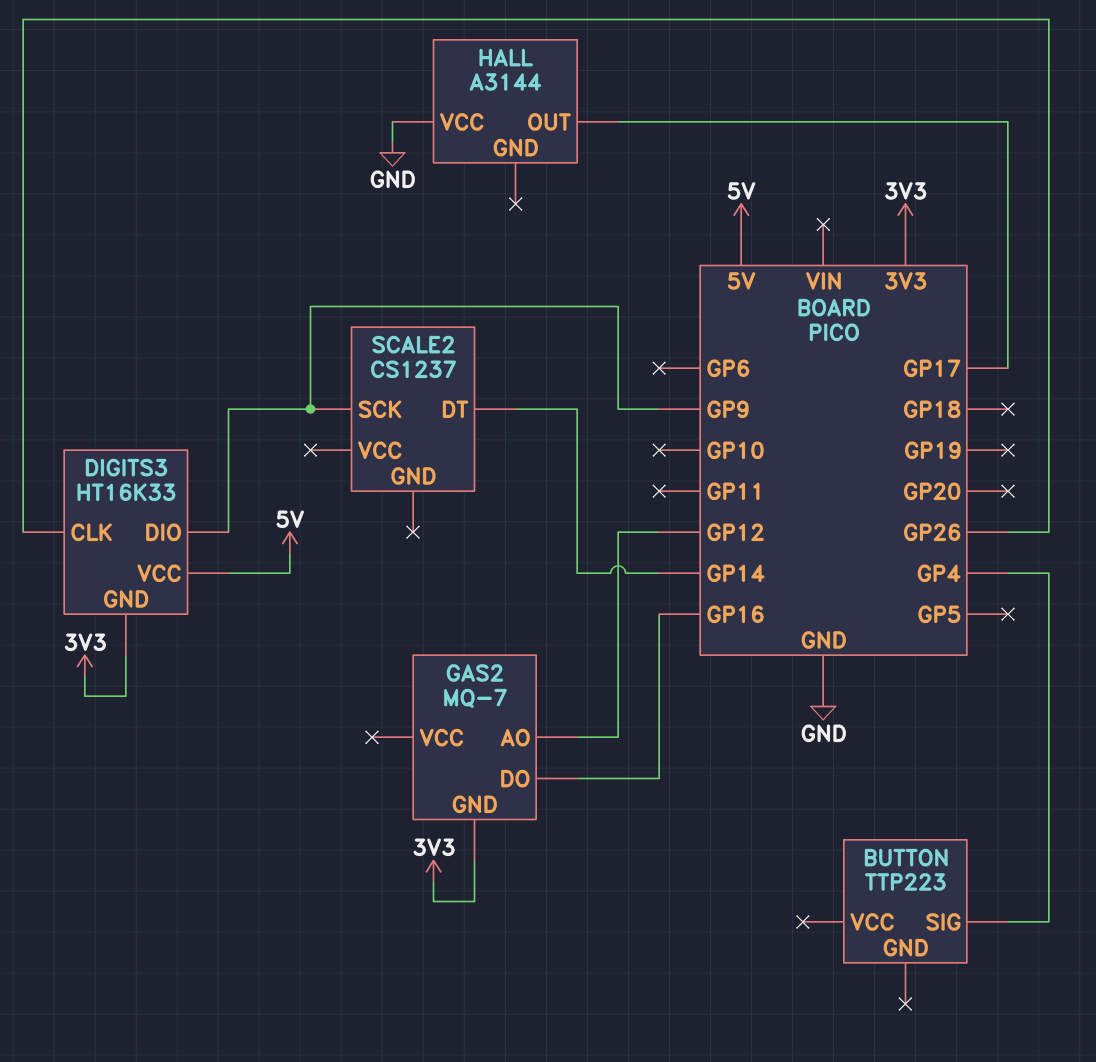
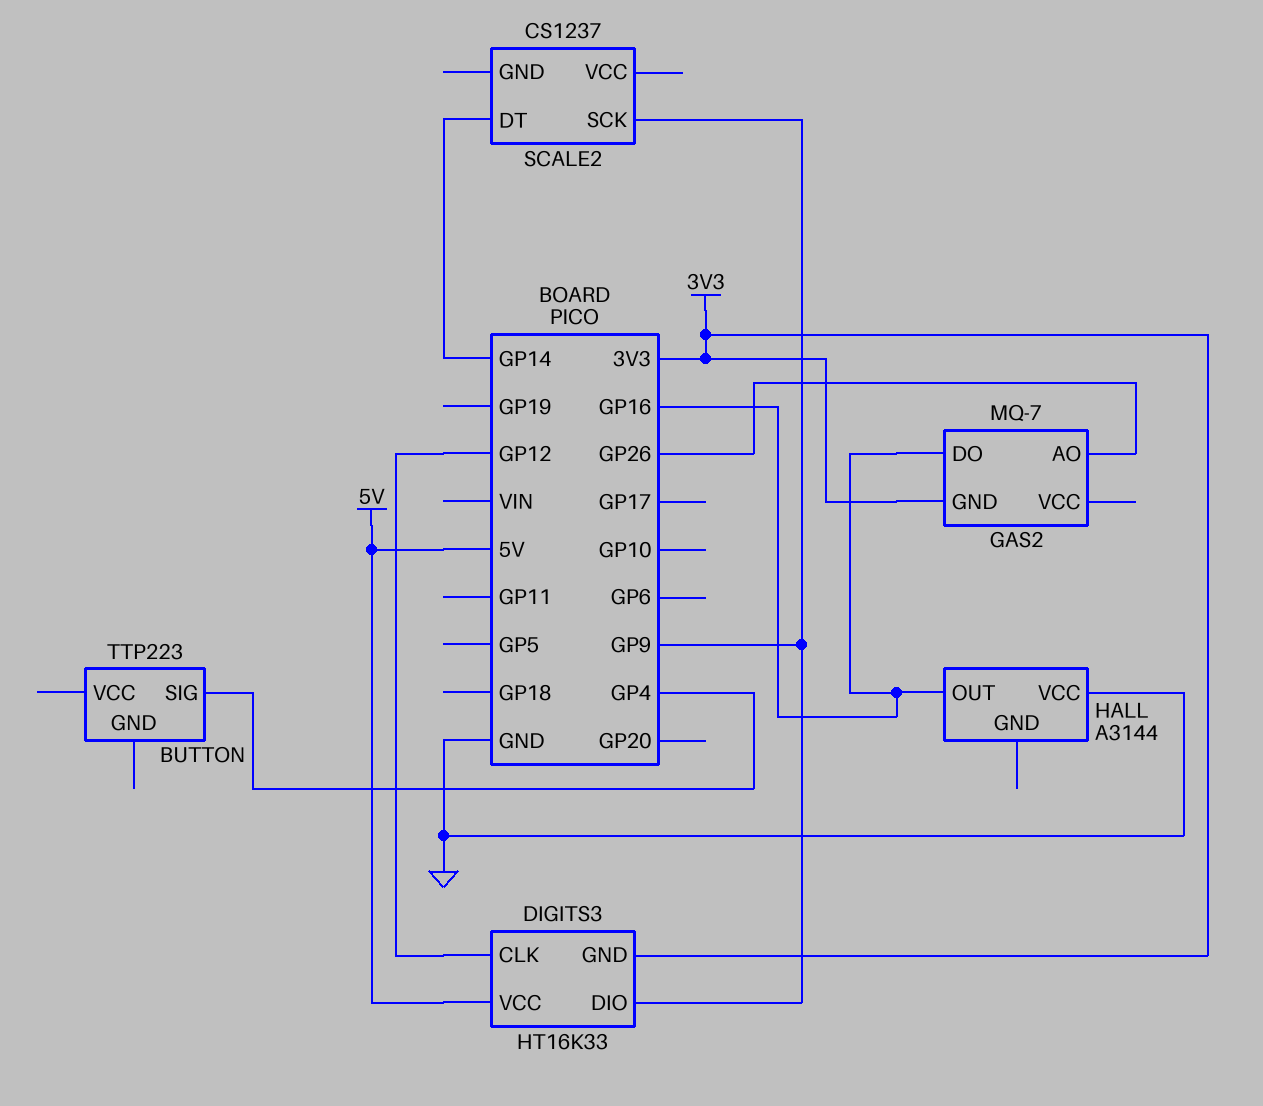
DIGITS3 pin CLK: GP26 -> GP12
GAS2 pin AO: GP12 -> GP26
HALL pin OUT: GP17 -> GP16

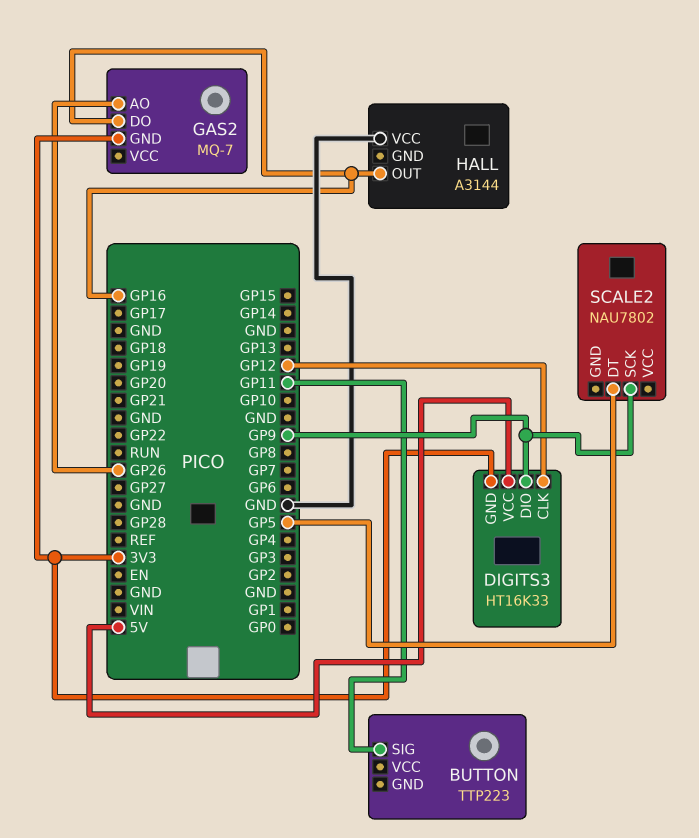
BUTTON pin SIG: GP4 -> GP11
SCALE2: CS1237 -> NAU7802
SCALE2 pin DT: GP14 -> GP5

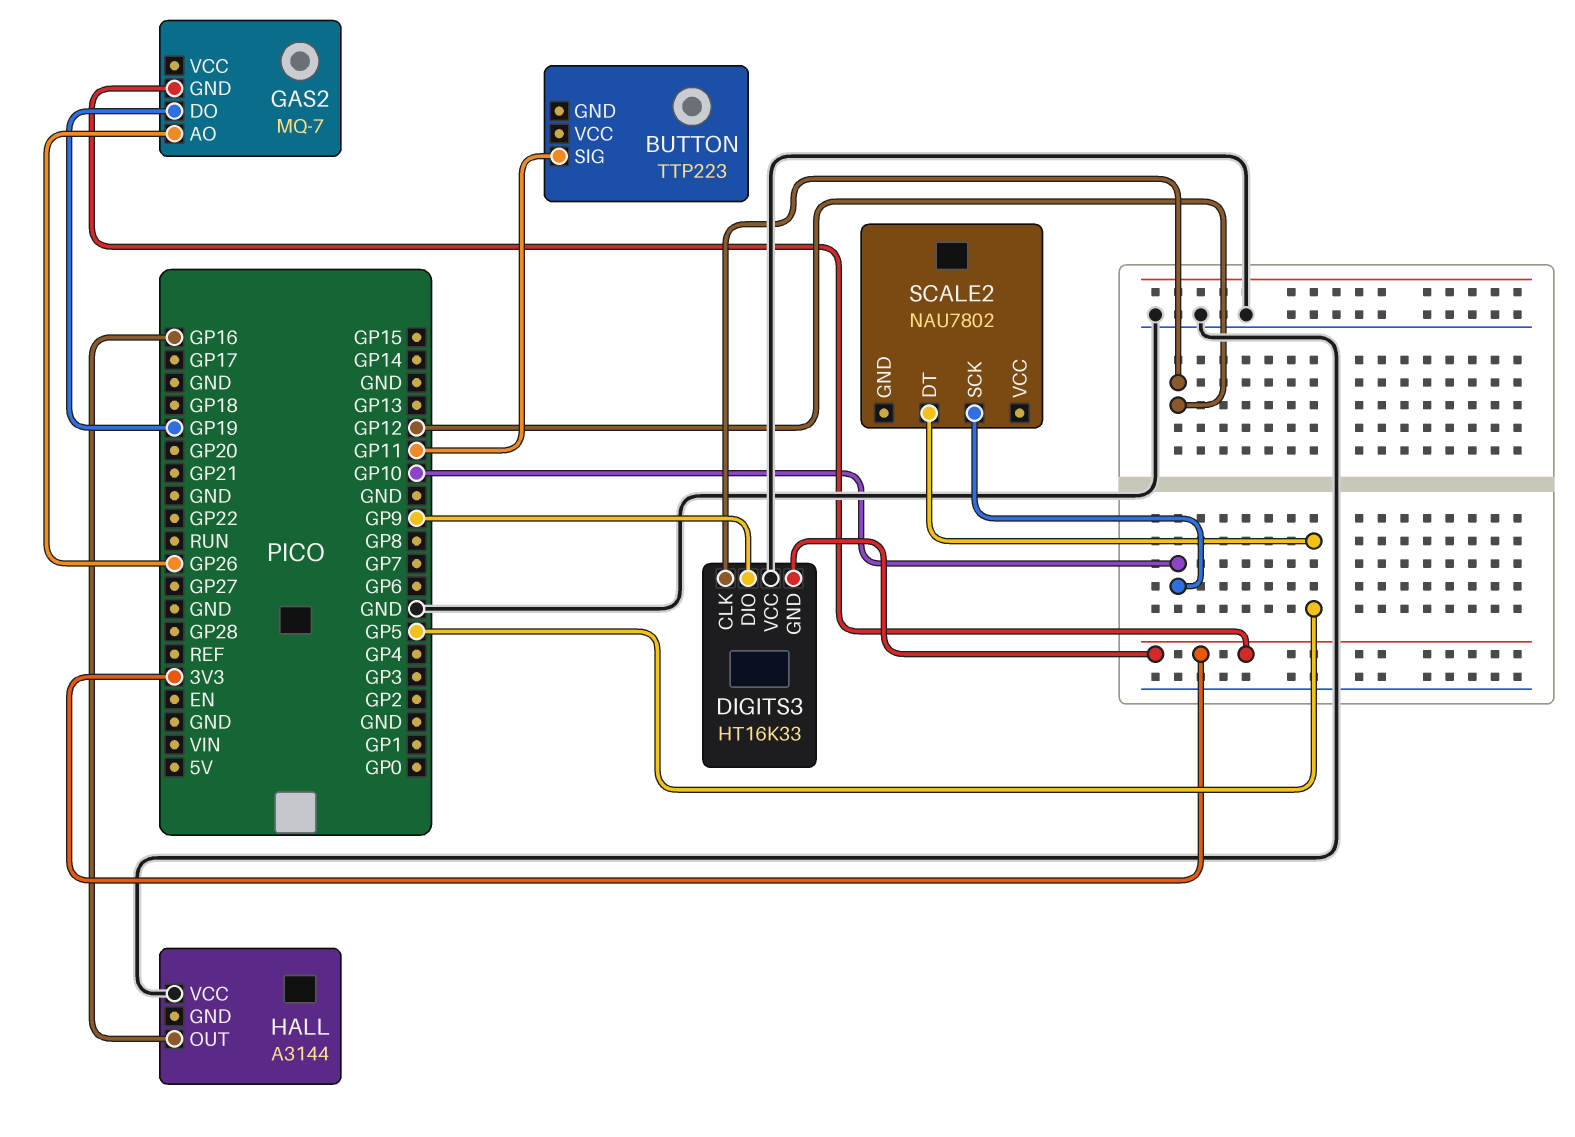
DIGITS3 pin VCC: 5V -> GND
GAS2 pin DO: GP16 -> GP19
SCALE2 pin SCK: GP9 -> GP10

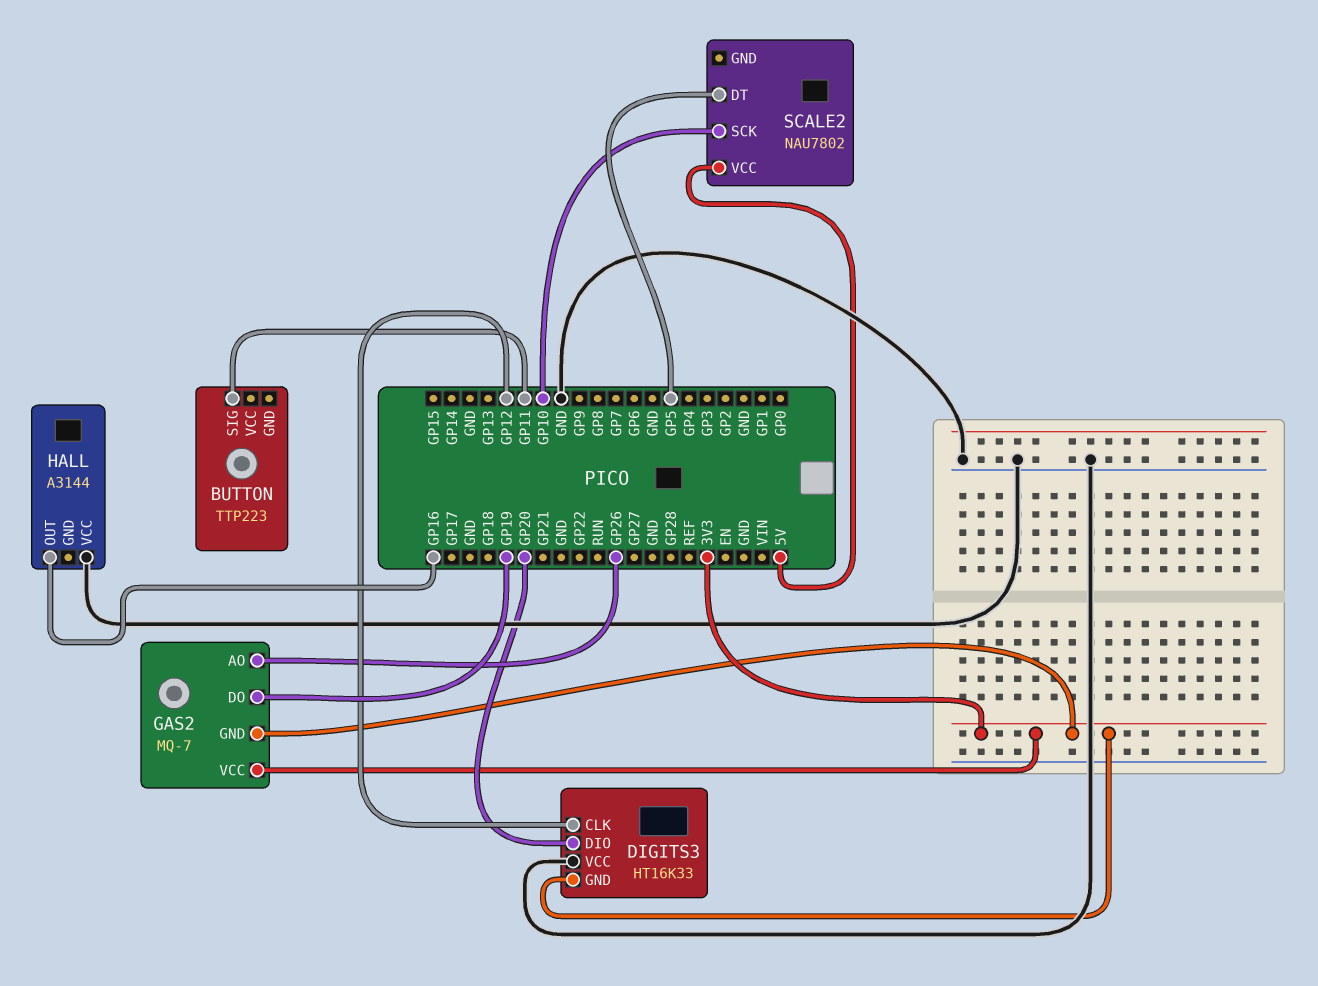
DIGITS3 pin DIO: GP9 -> GP20
GAS2 pin VCC: none -> 3V3
SCALE2 pin VCC: none -> 5V

